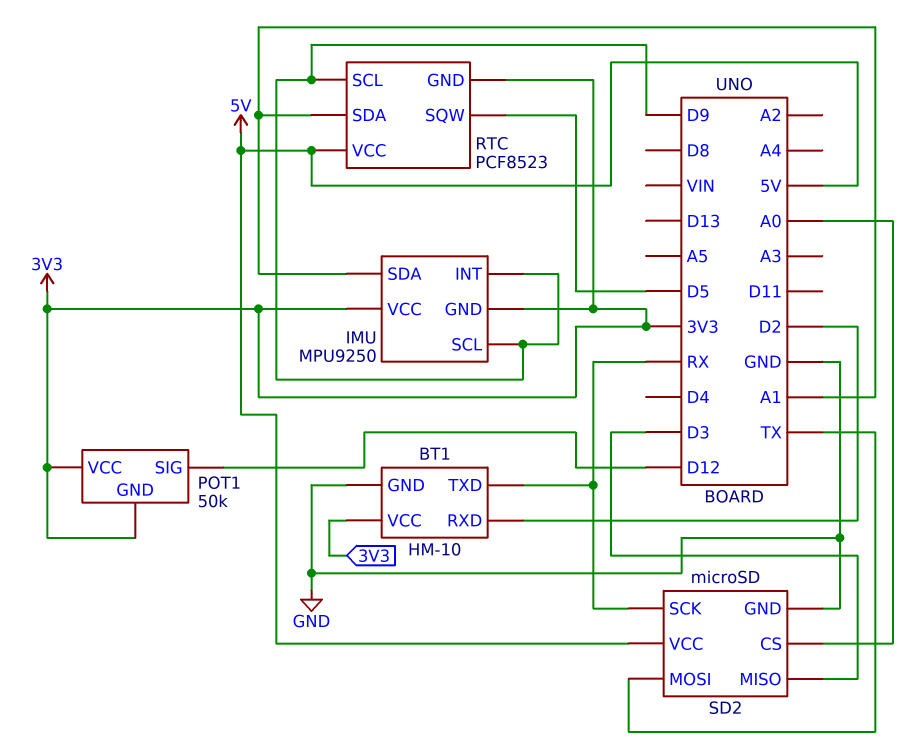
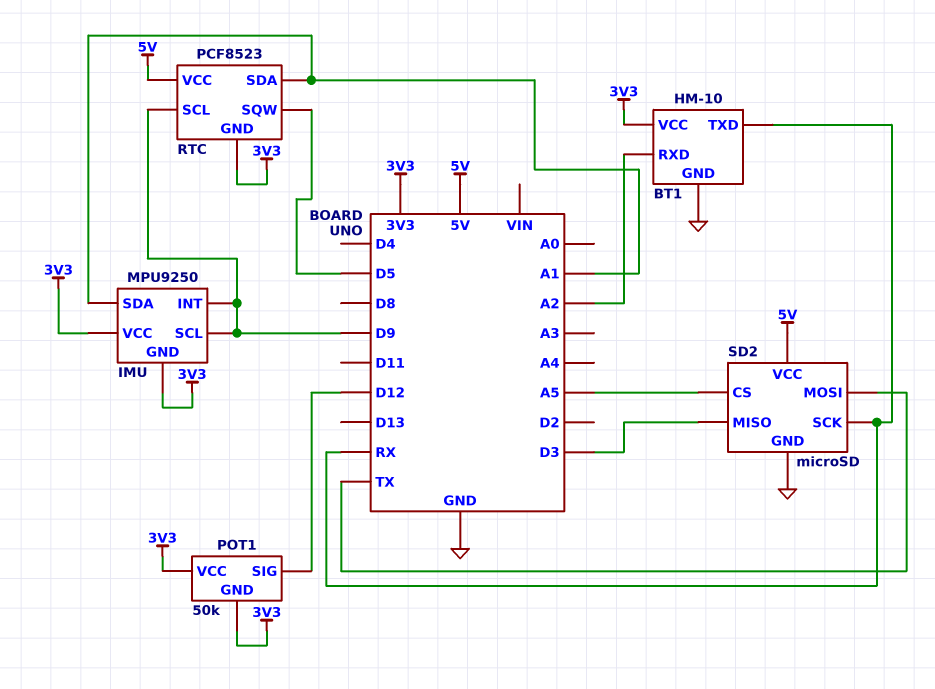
BT1 pin RXD: D2 -> A2
SD2 pin CS: A0 -> A5

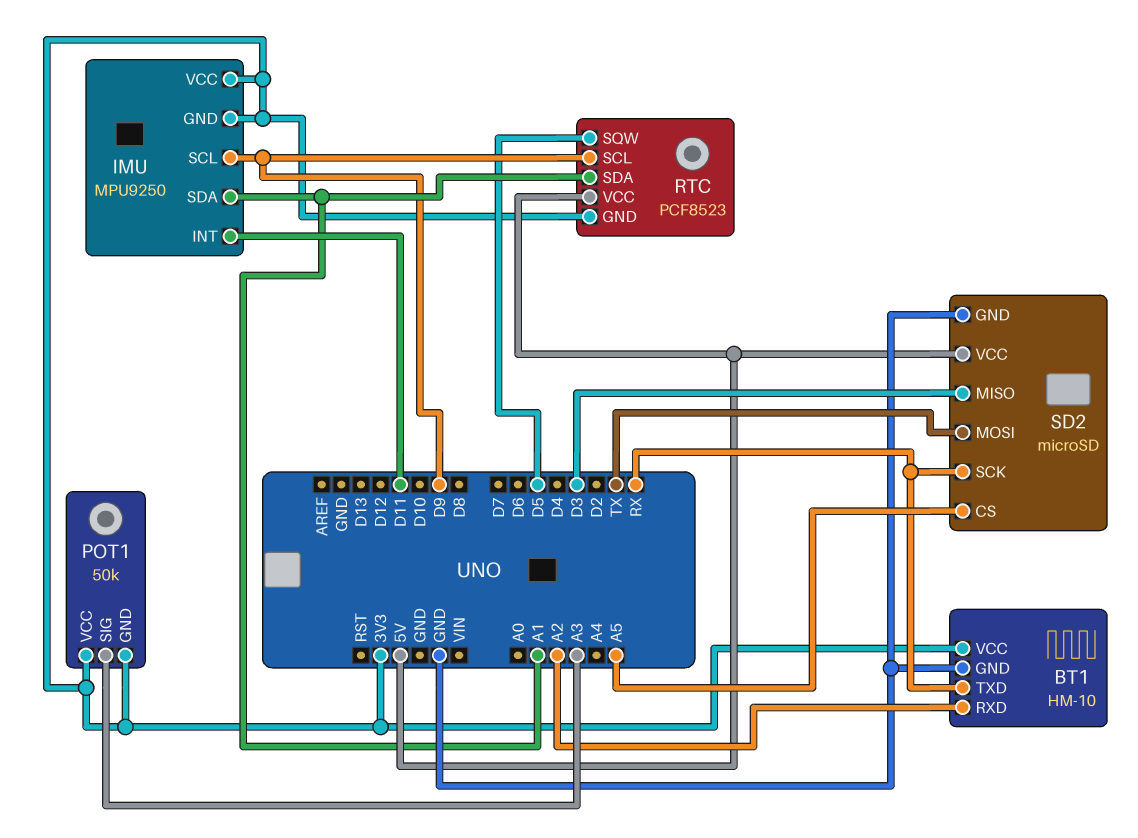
IMU pin INT: D9 -> D11
POT1 pin SIG: D12 -> A3

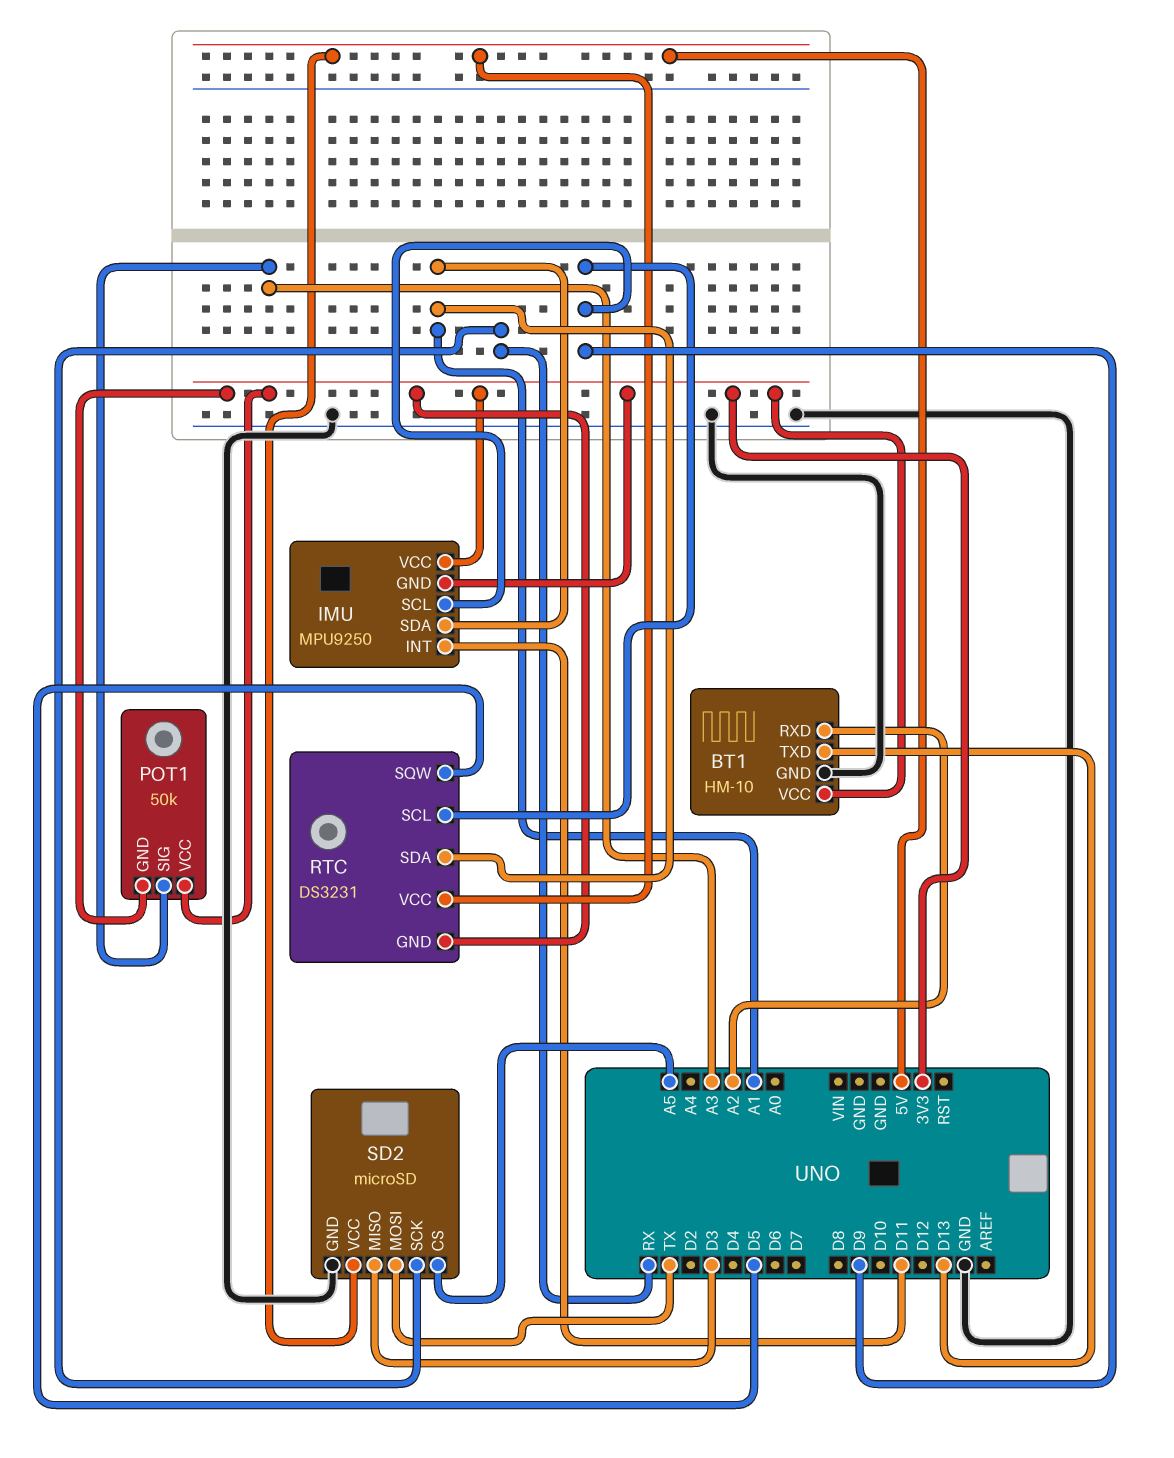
BT1 pin TXD: RX -> D13
RTC: PCF8523 -> DS3231

